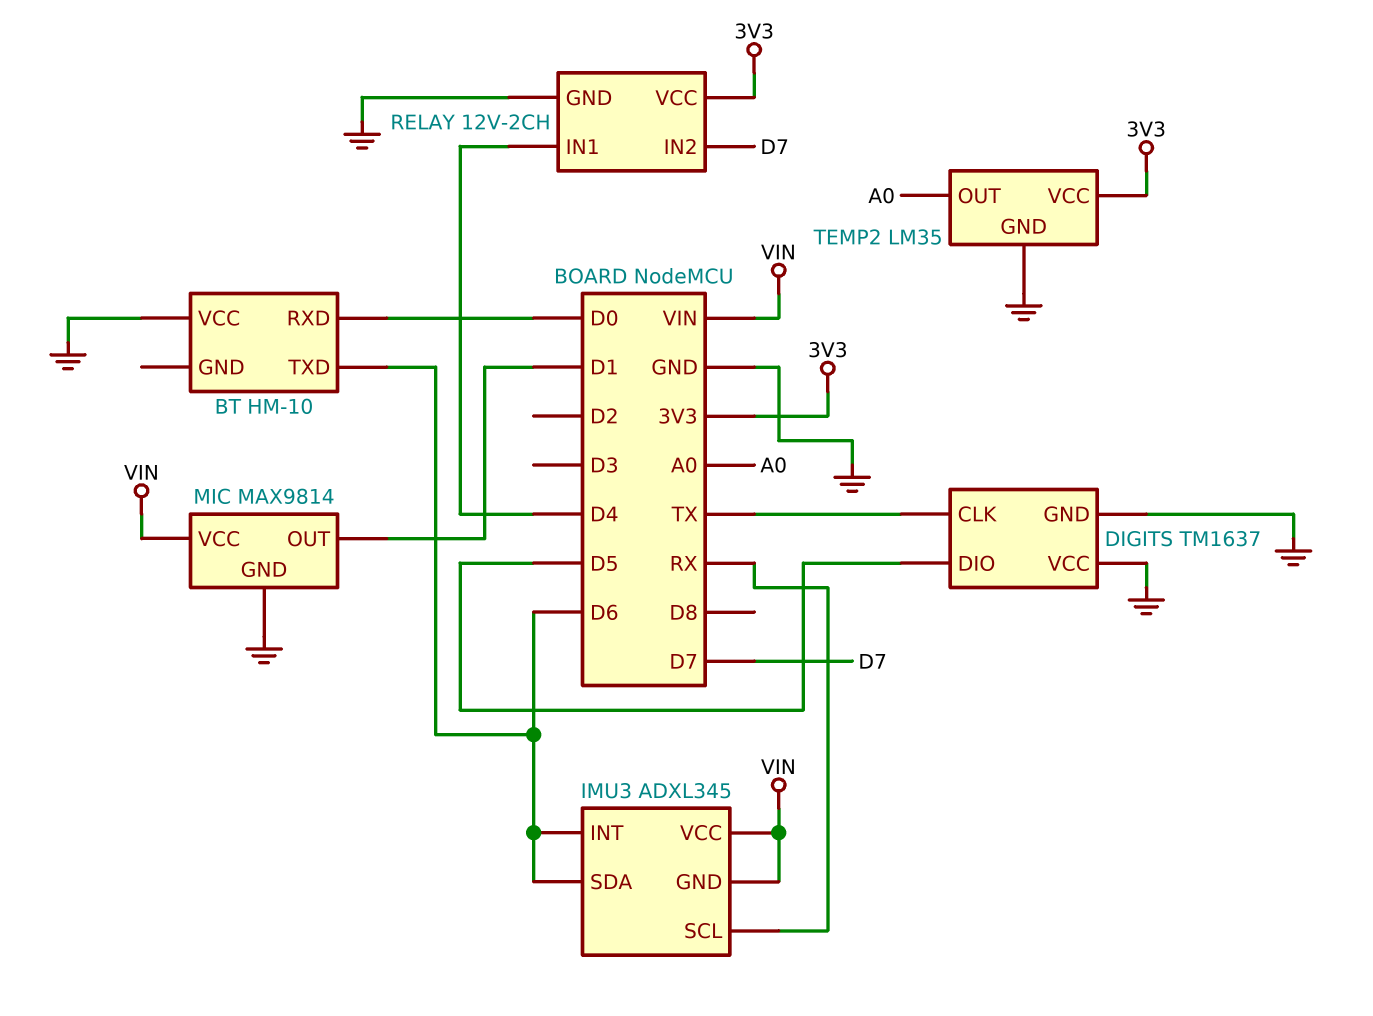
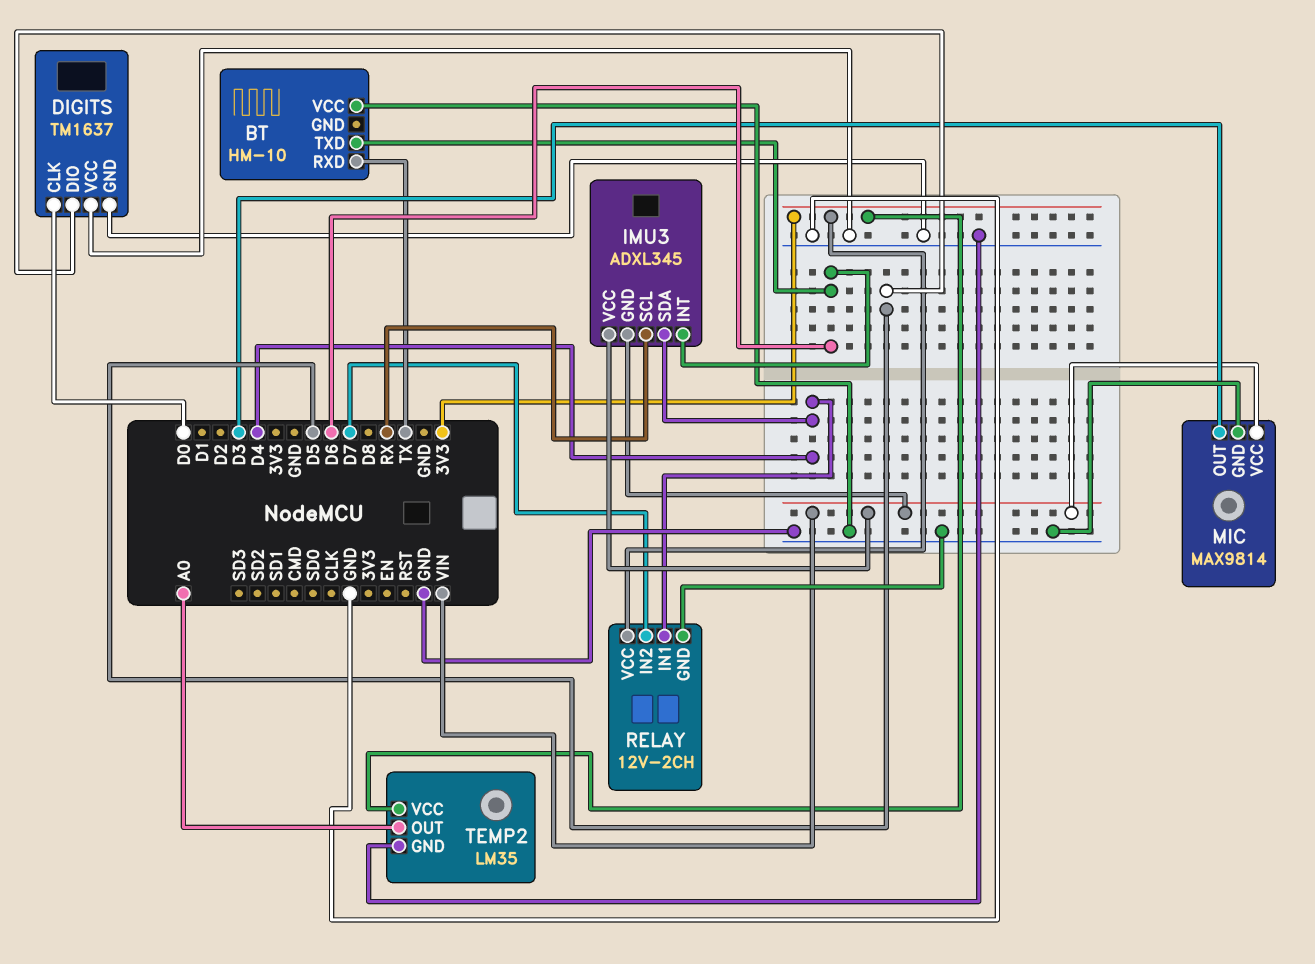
BT pin RXD: D0 -> TX
DIGITS pin CLK: TX -> D0
IMU3 pin SDA: D6 -> D4
MIC pin OUT: D1 -> D3

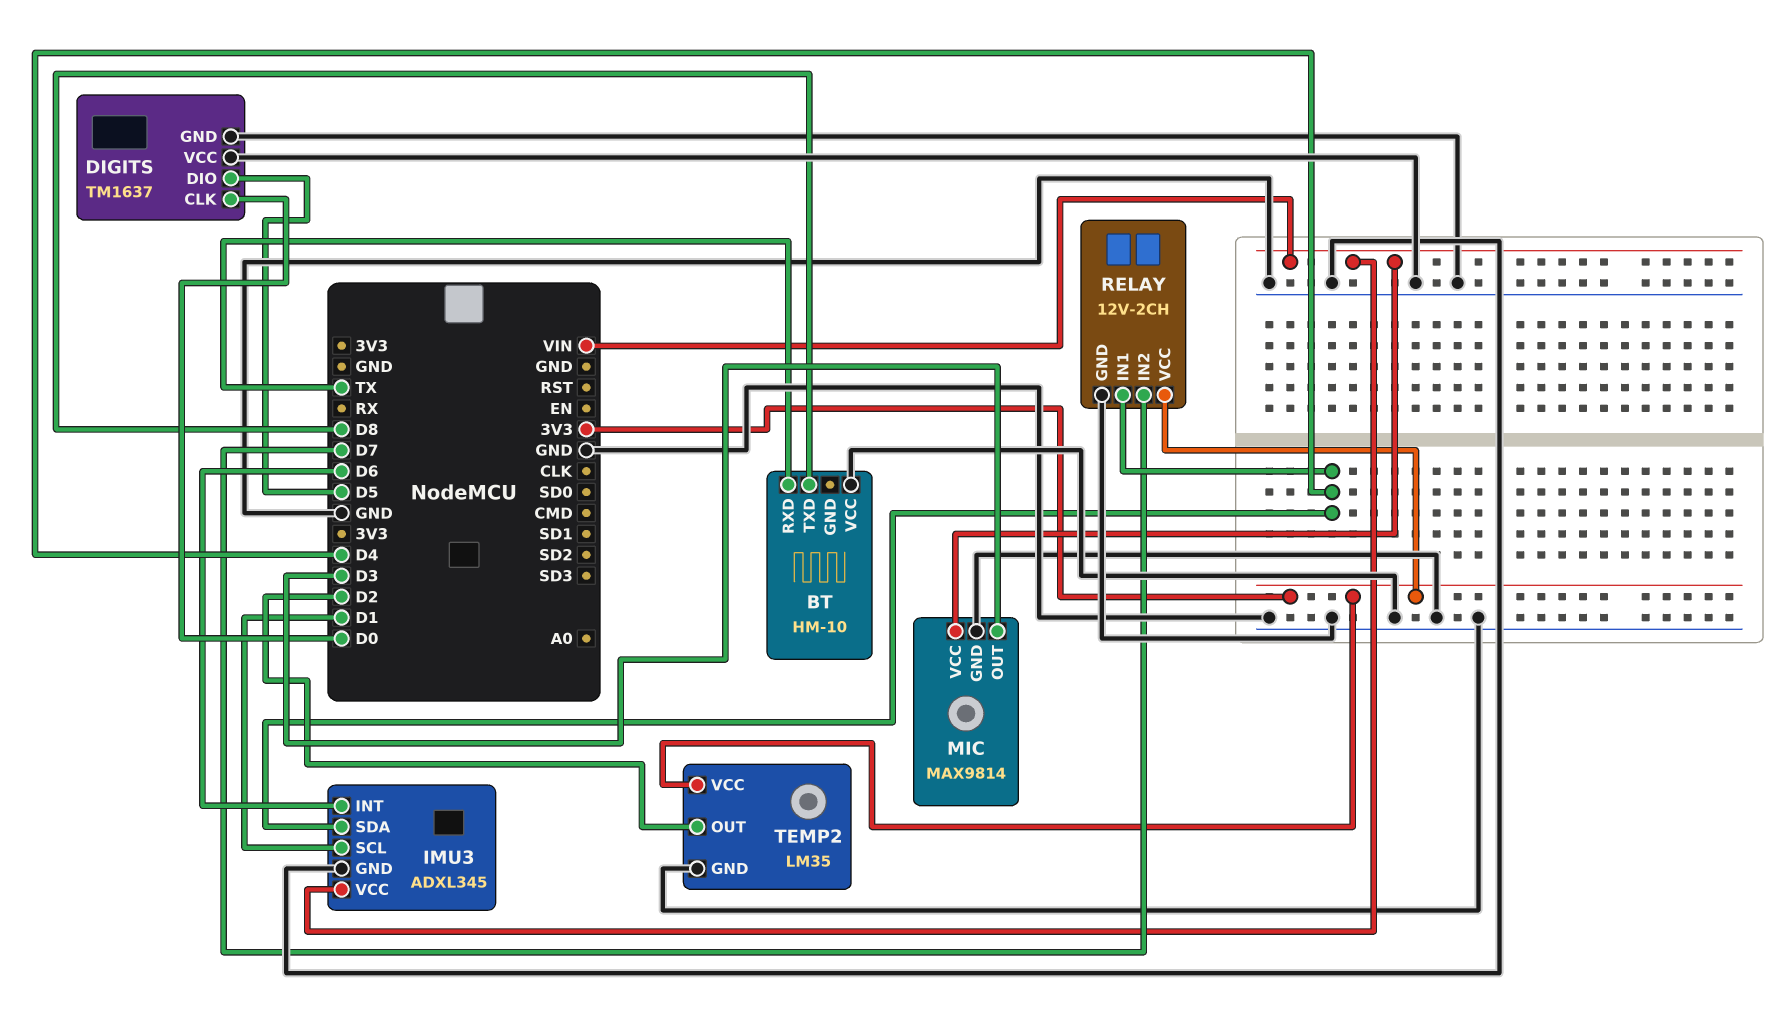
BT pin TXD: D6 -> D8
IMU3 pin GND: VIN -> GND
IMU3 pin SCL: RX -> D1
TEMP2 pin OUT: A0 -> D2

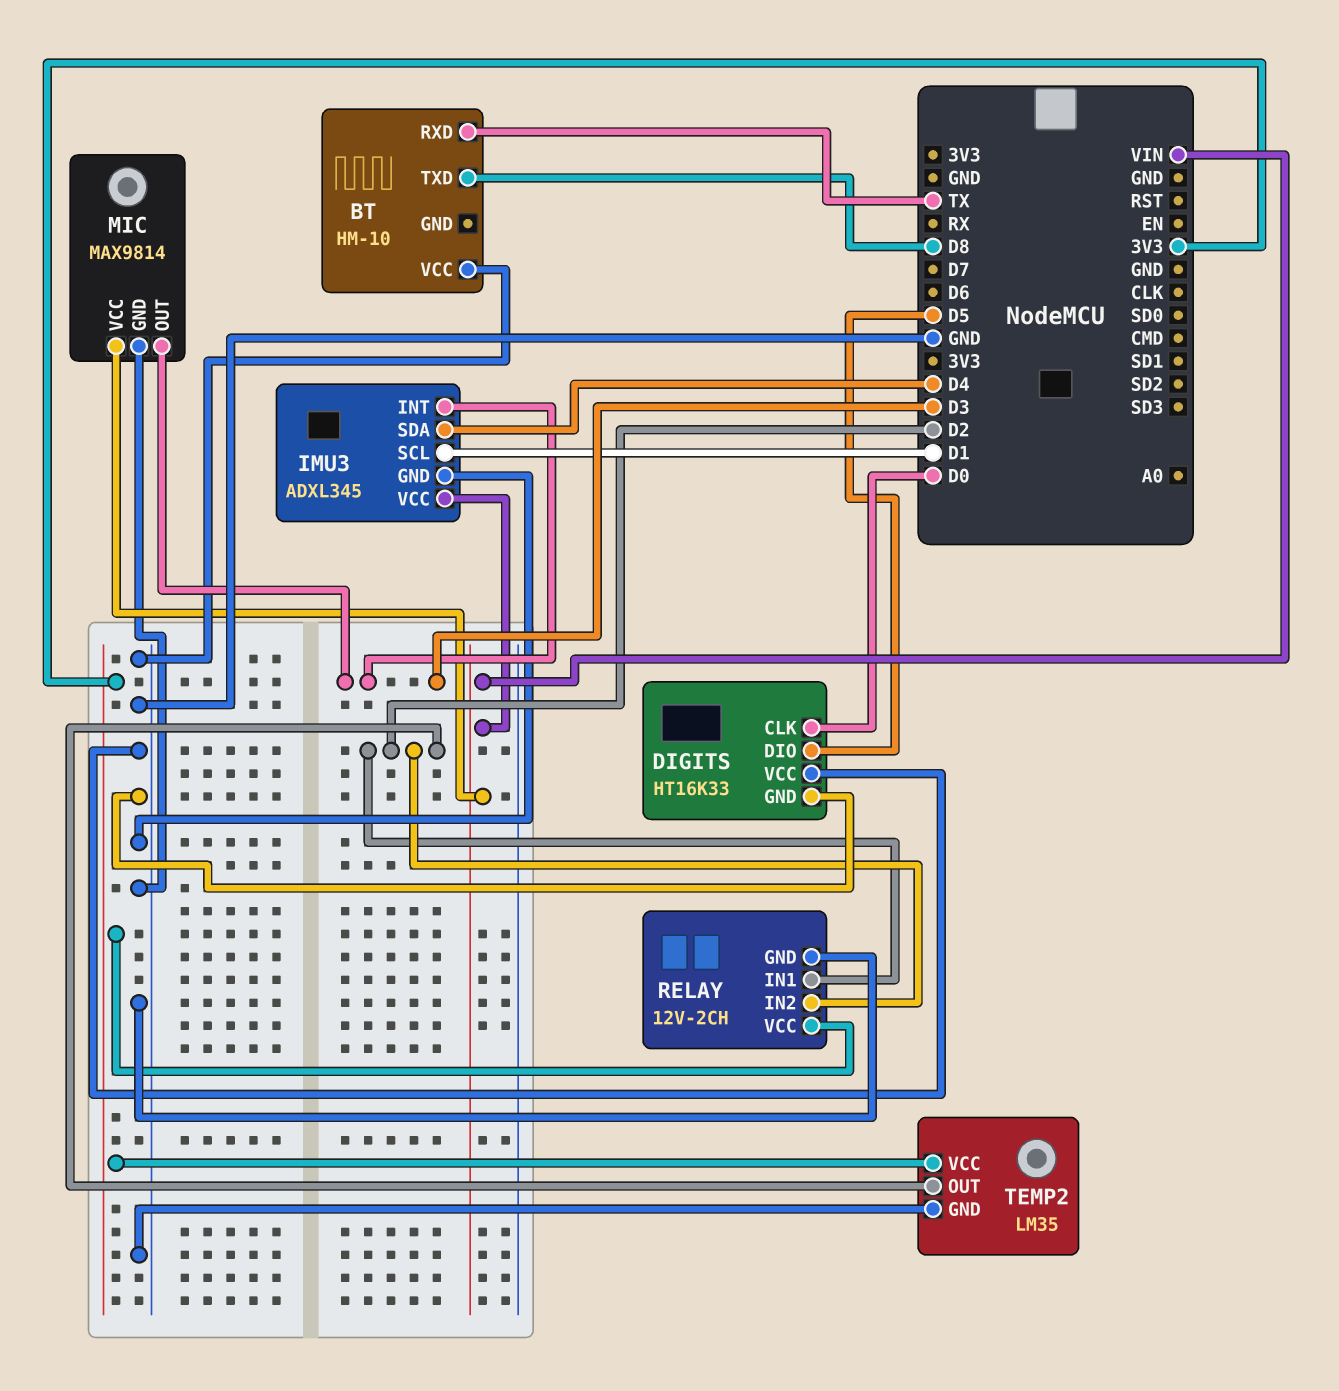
DIGITS: TM1637 -> HT16K33
IMU3 pin INT: D6 -> D3
RELAY pin IN1: D4 -> D2
RELAY pin IN2: D7 -> D2

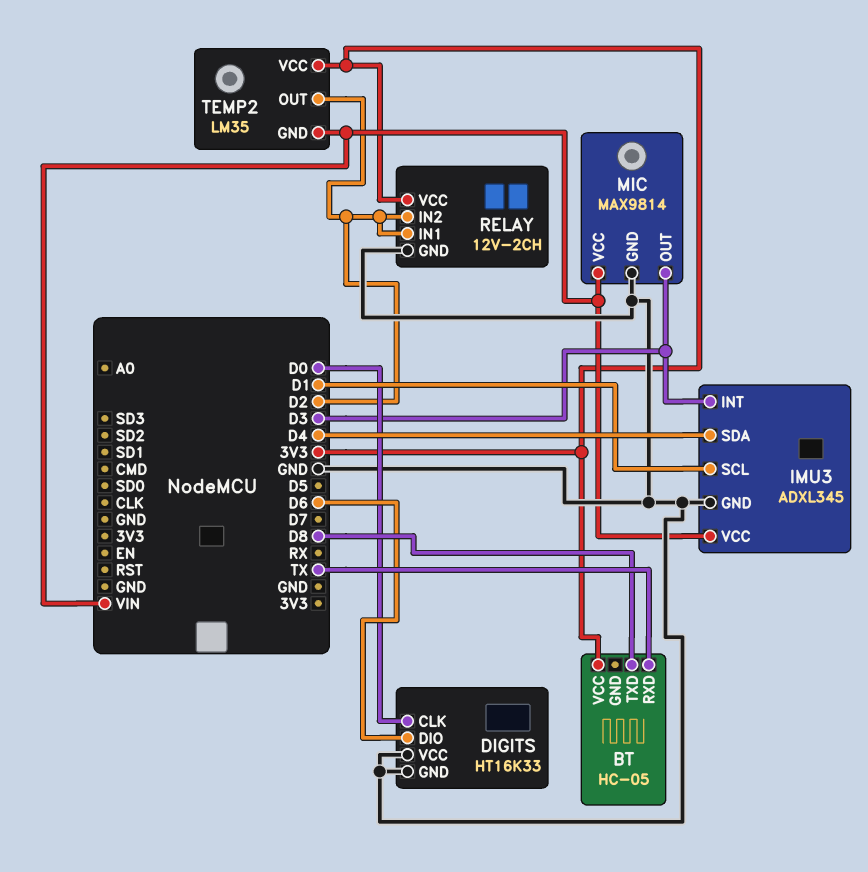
BT: HM-10 -> HC-05
BT pin VCC: GND -> 3V3
DIGITS pin DIO: D5 -> D6
TEMP2 pin GND: GND -> VIN

